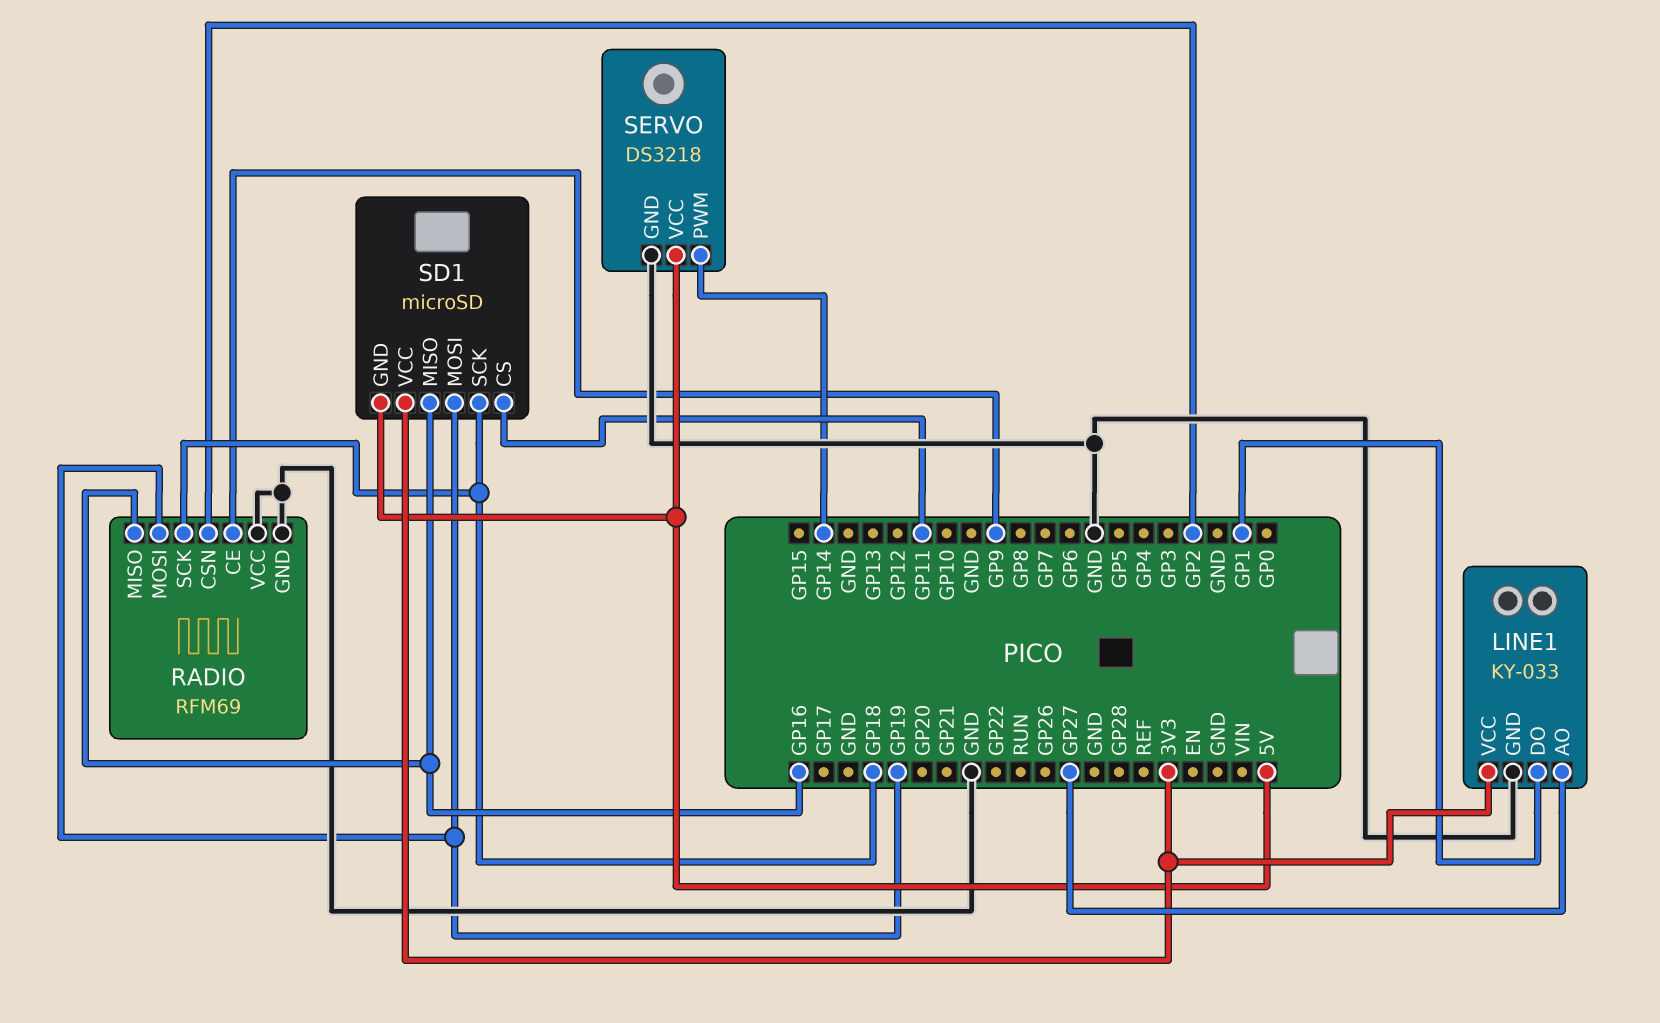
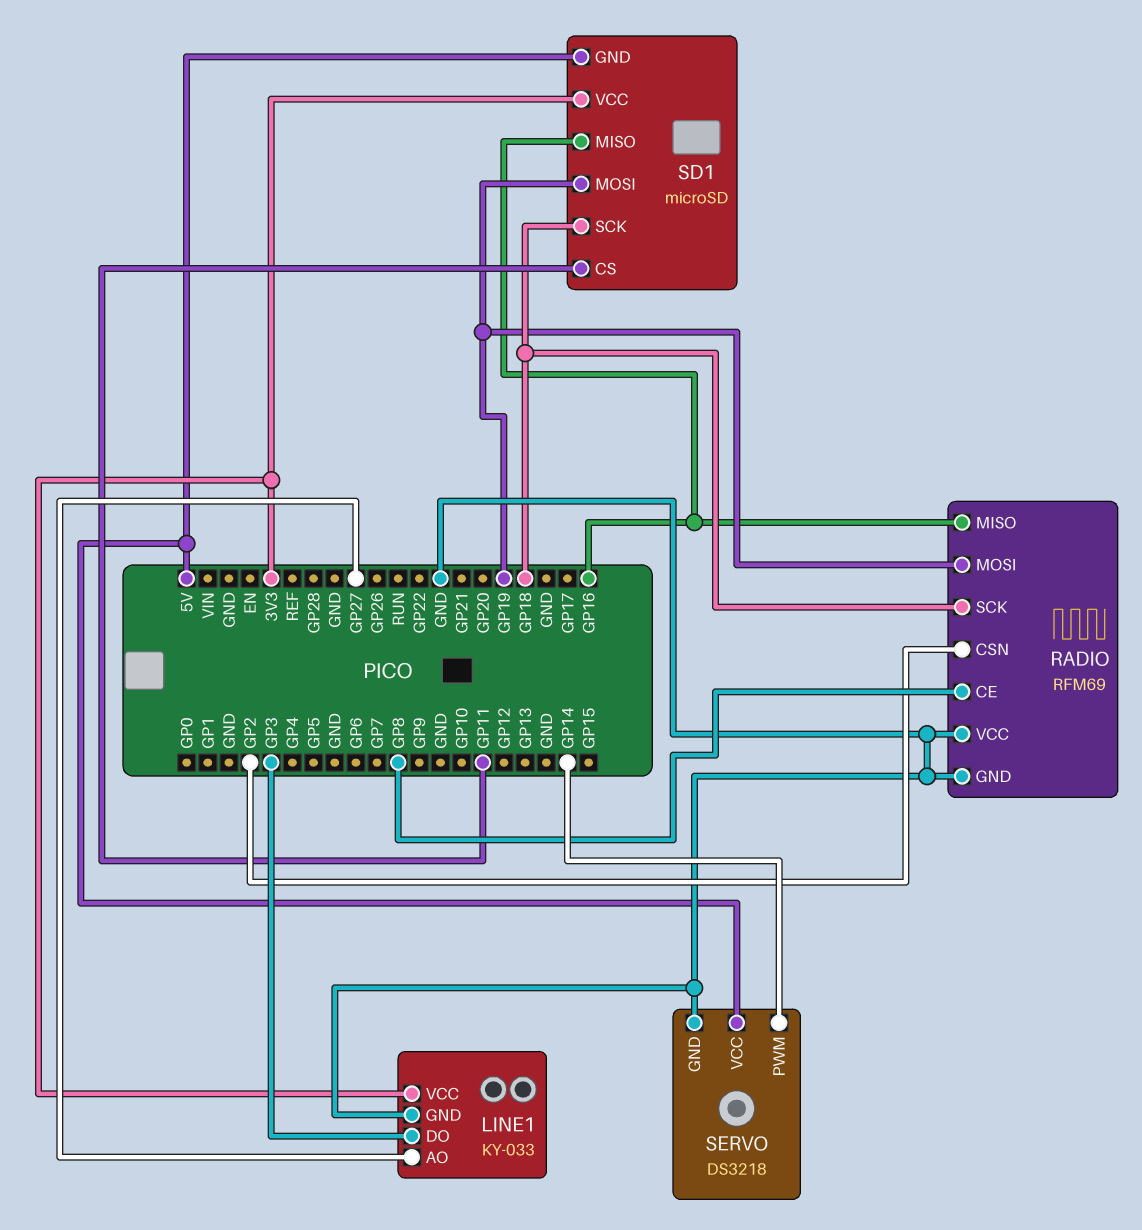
LINE1 pin DO: GP1 -> GP3
RADIO pin CE: GP9 -> GP8

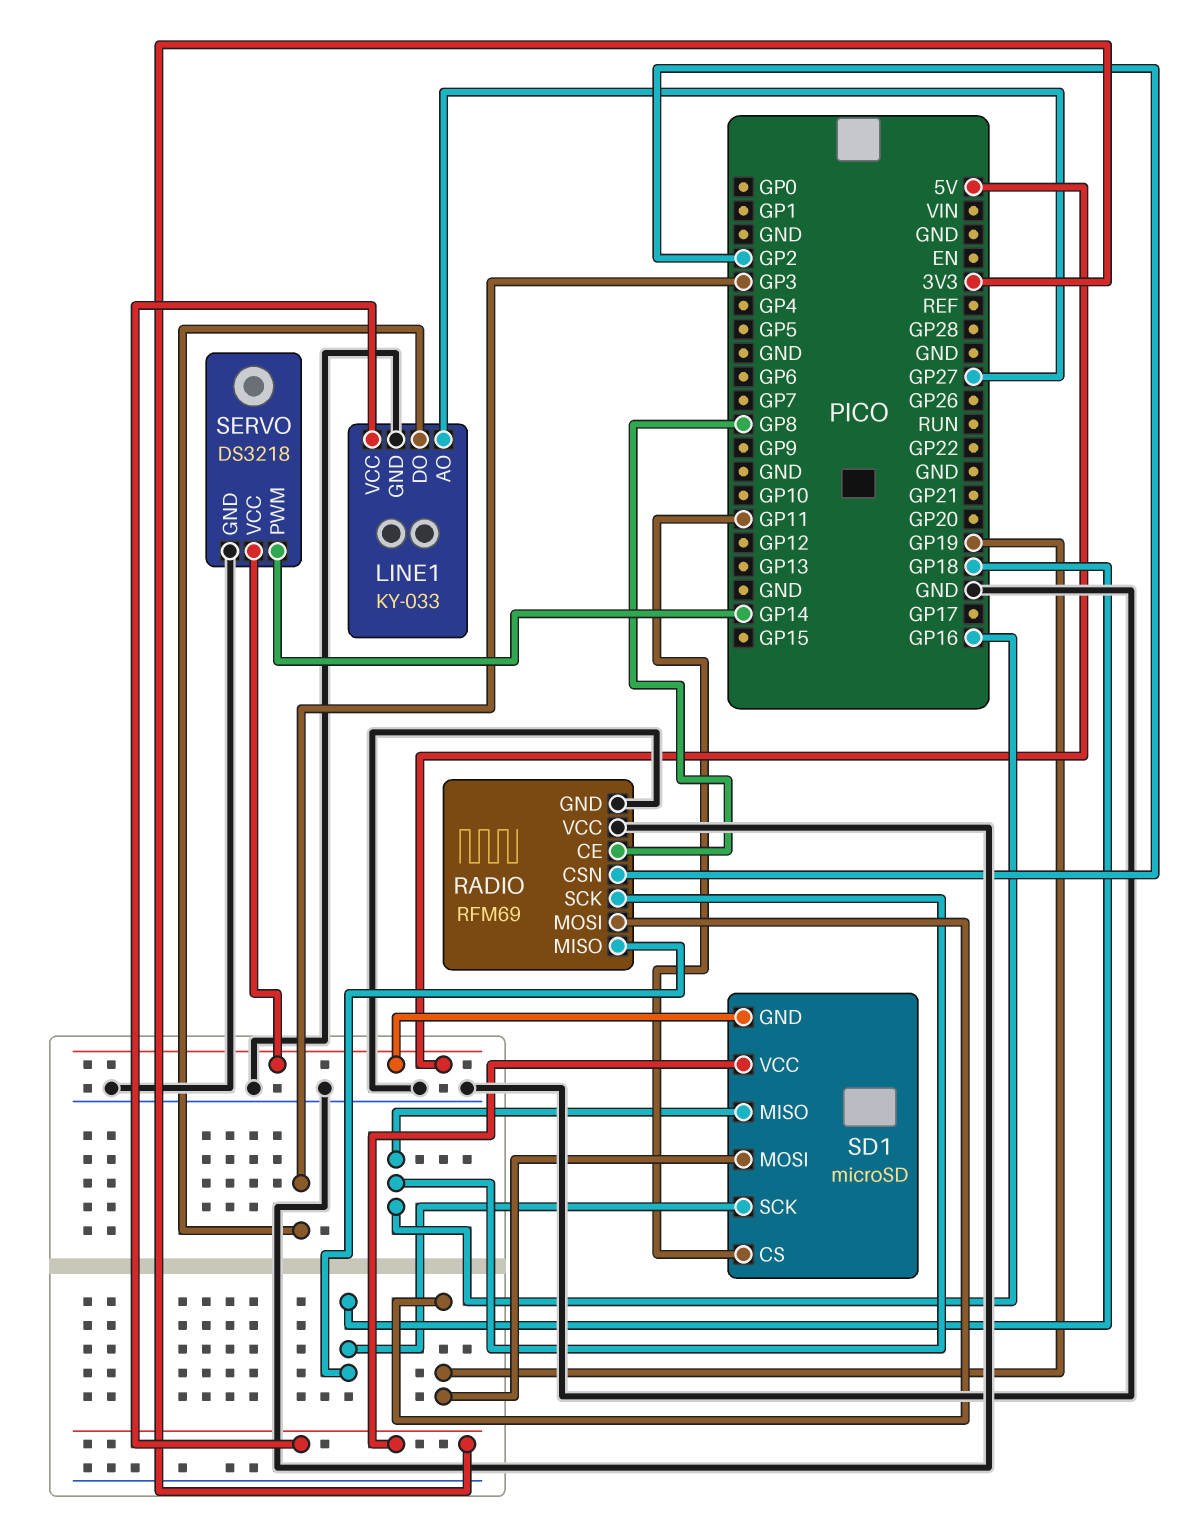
RADIO pin MISO: GP16 -> GP18
RADIO pin SCK: GP18 -> GP16

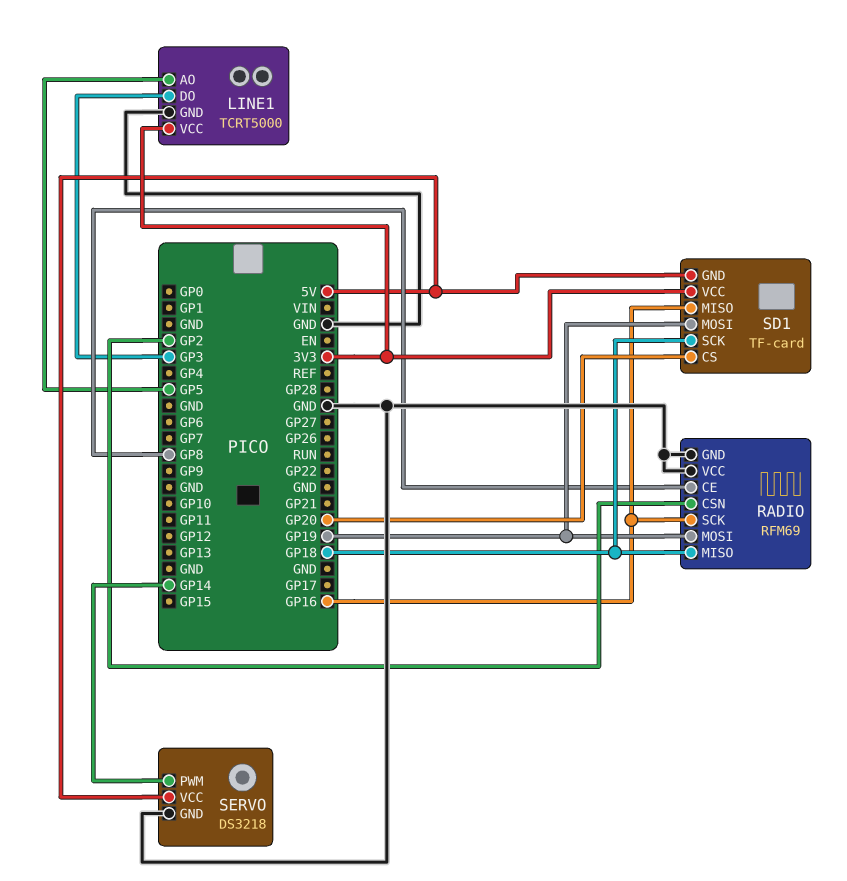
LINE1: KY-033 -> TCRT5000
LINE1 pin AO: GP27 -> GP5
SD1: microSD -> TF-card
SD1 pin CS: GP11 -> GP20

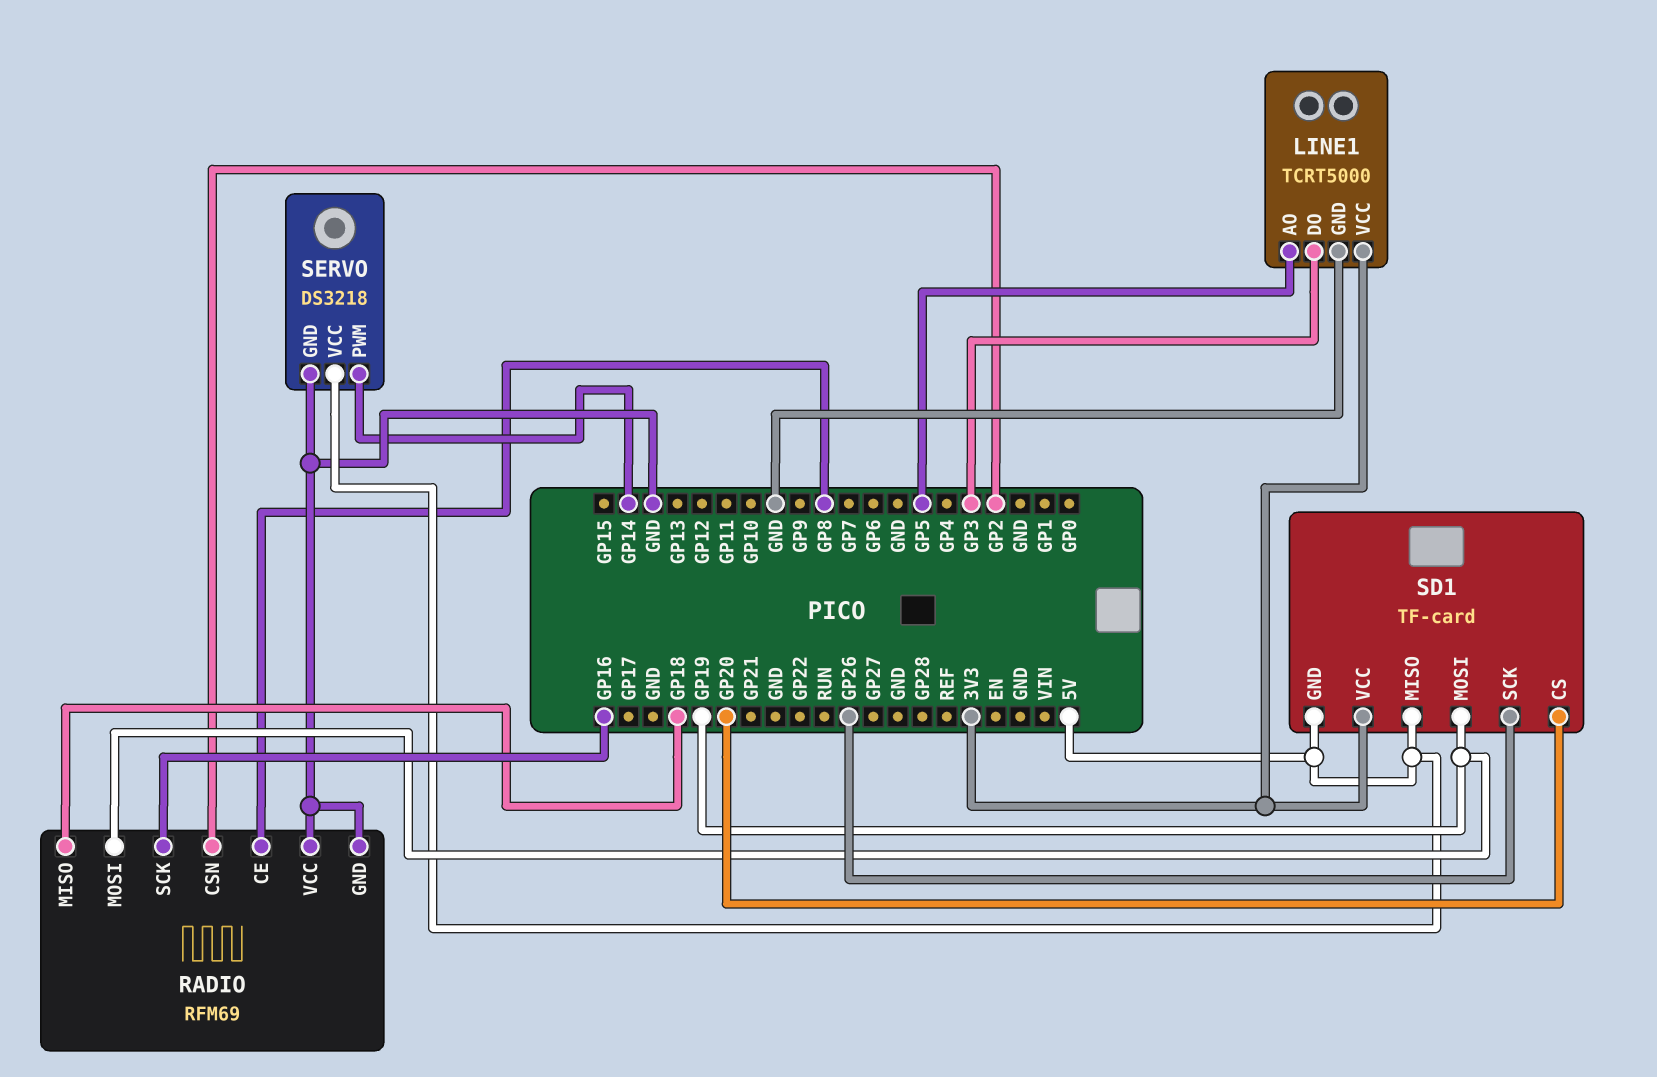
SD1 pin MISO: GP16 -> 5V
SD1 pin SCK: GP18 -> GP26

